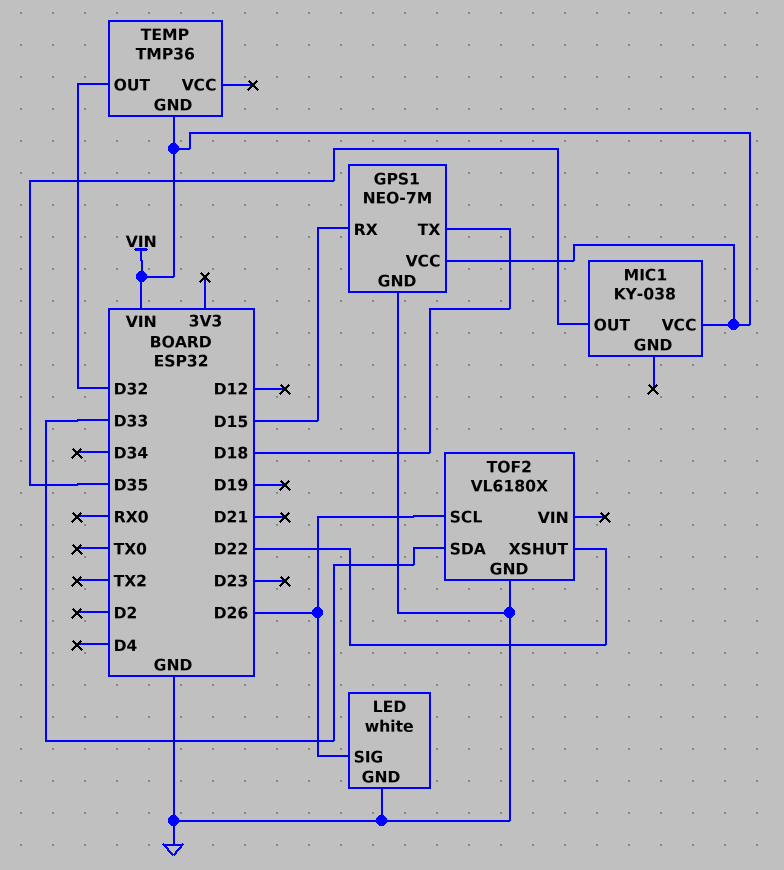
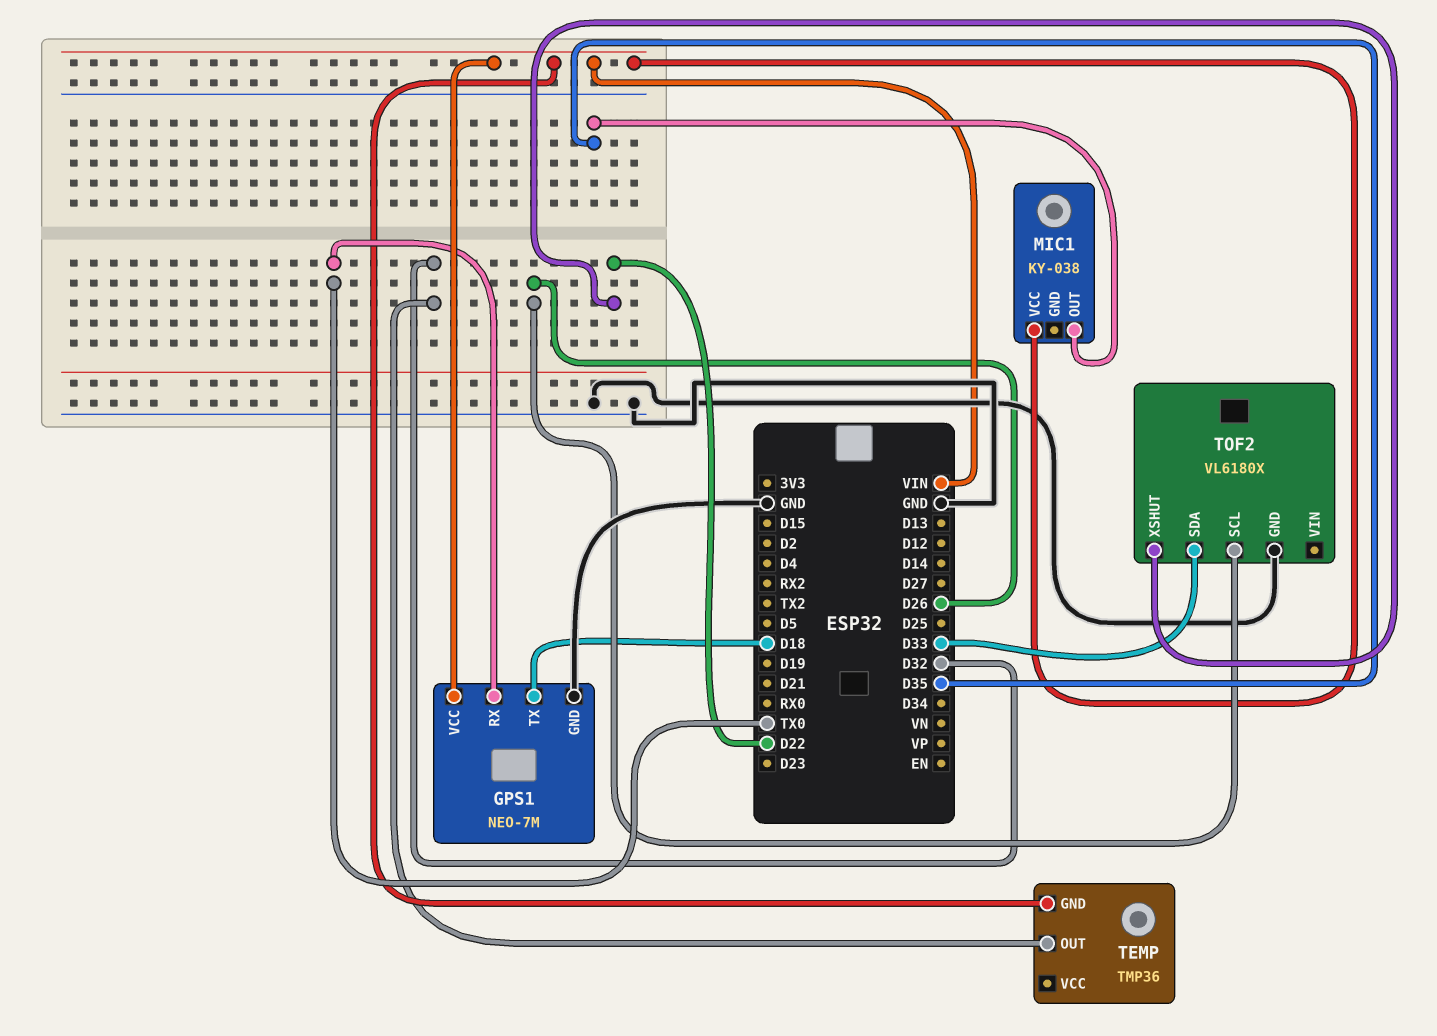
GPS1 pin RX: D15 -> TX0
LED: white -> none
LED pin GND: GND -> none
LED pin SIG: D26 -> none

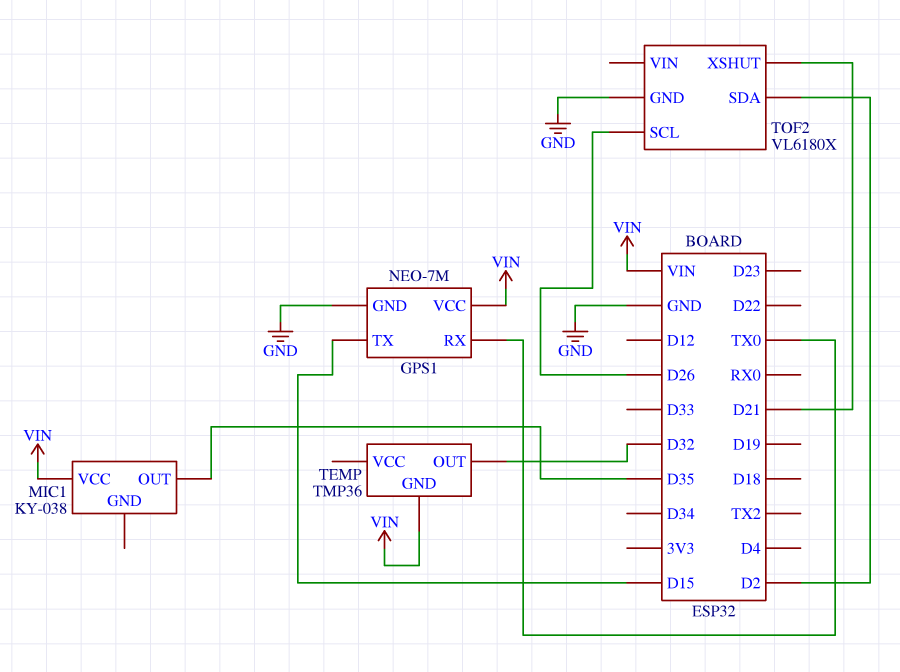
GPS1 pin TX: D18 -> D15
TOF2 pin SDA: D33 -> D2
TOF2 pin XSHUT: D22 -> D21

